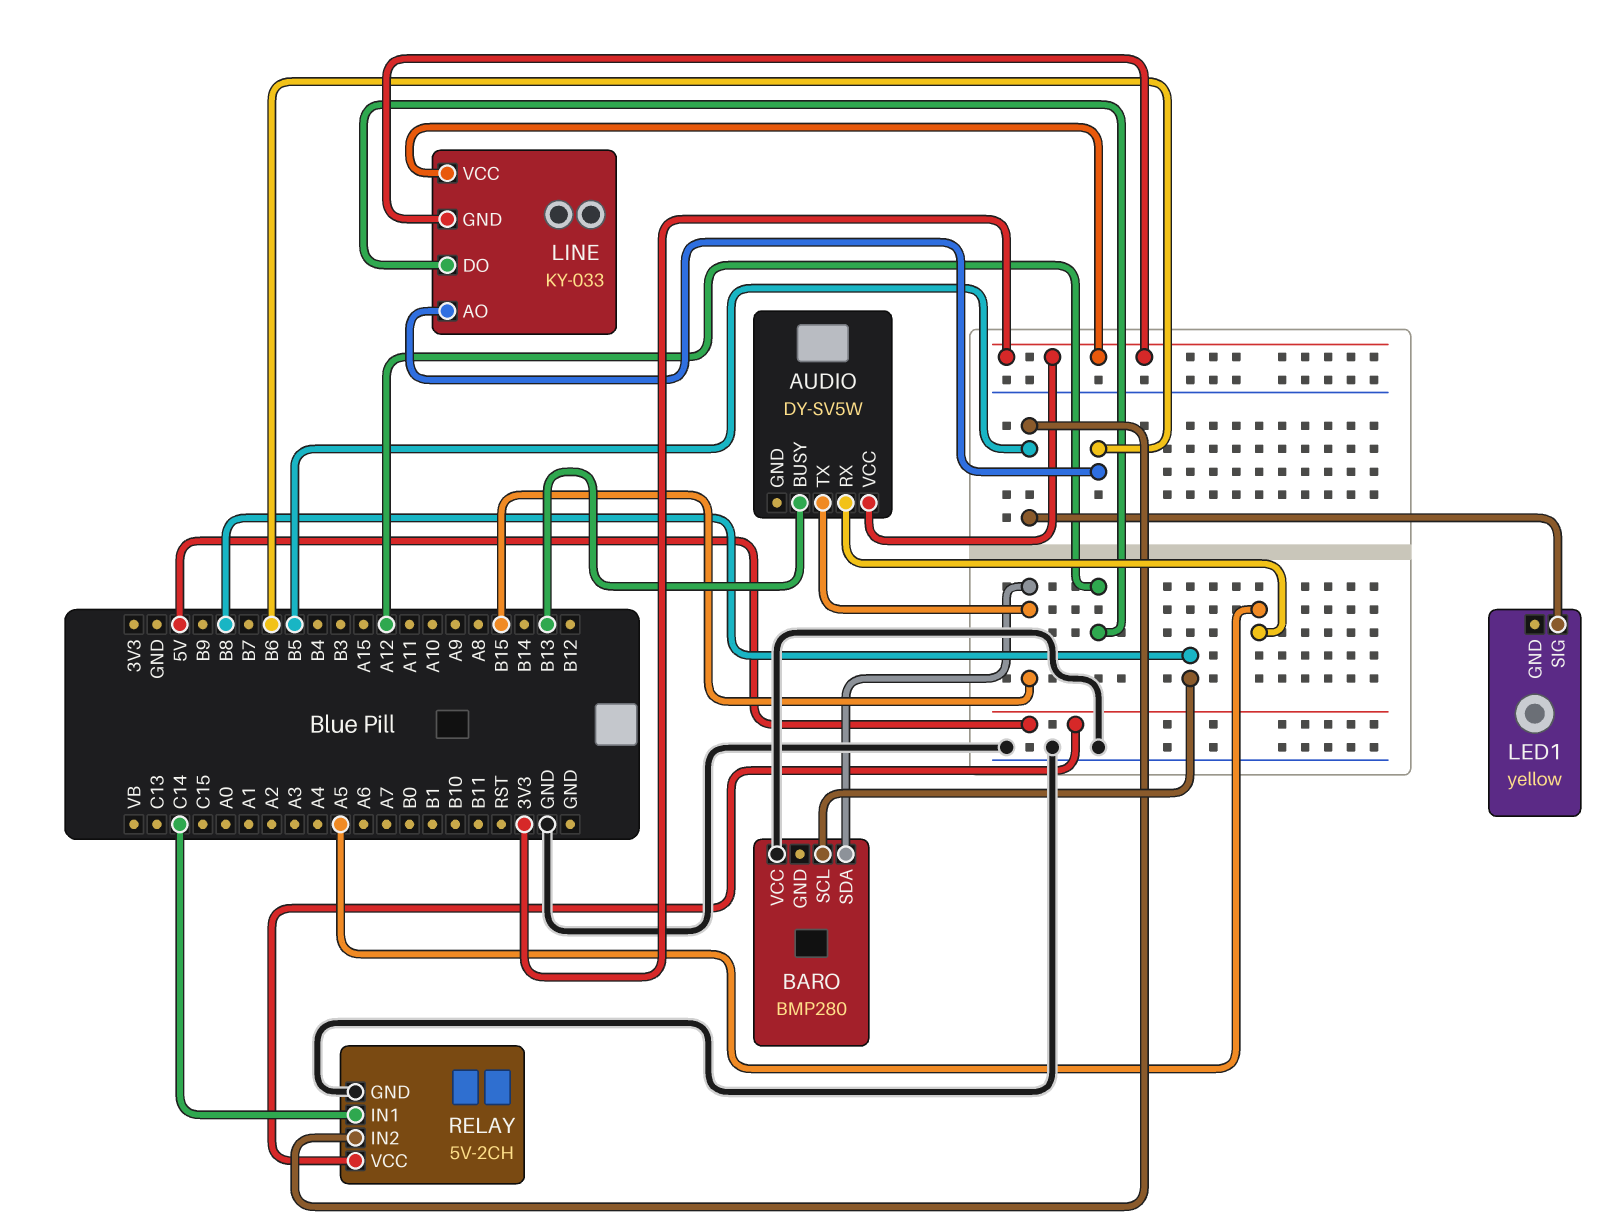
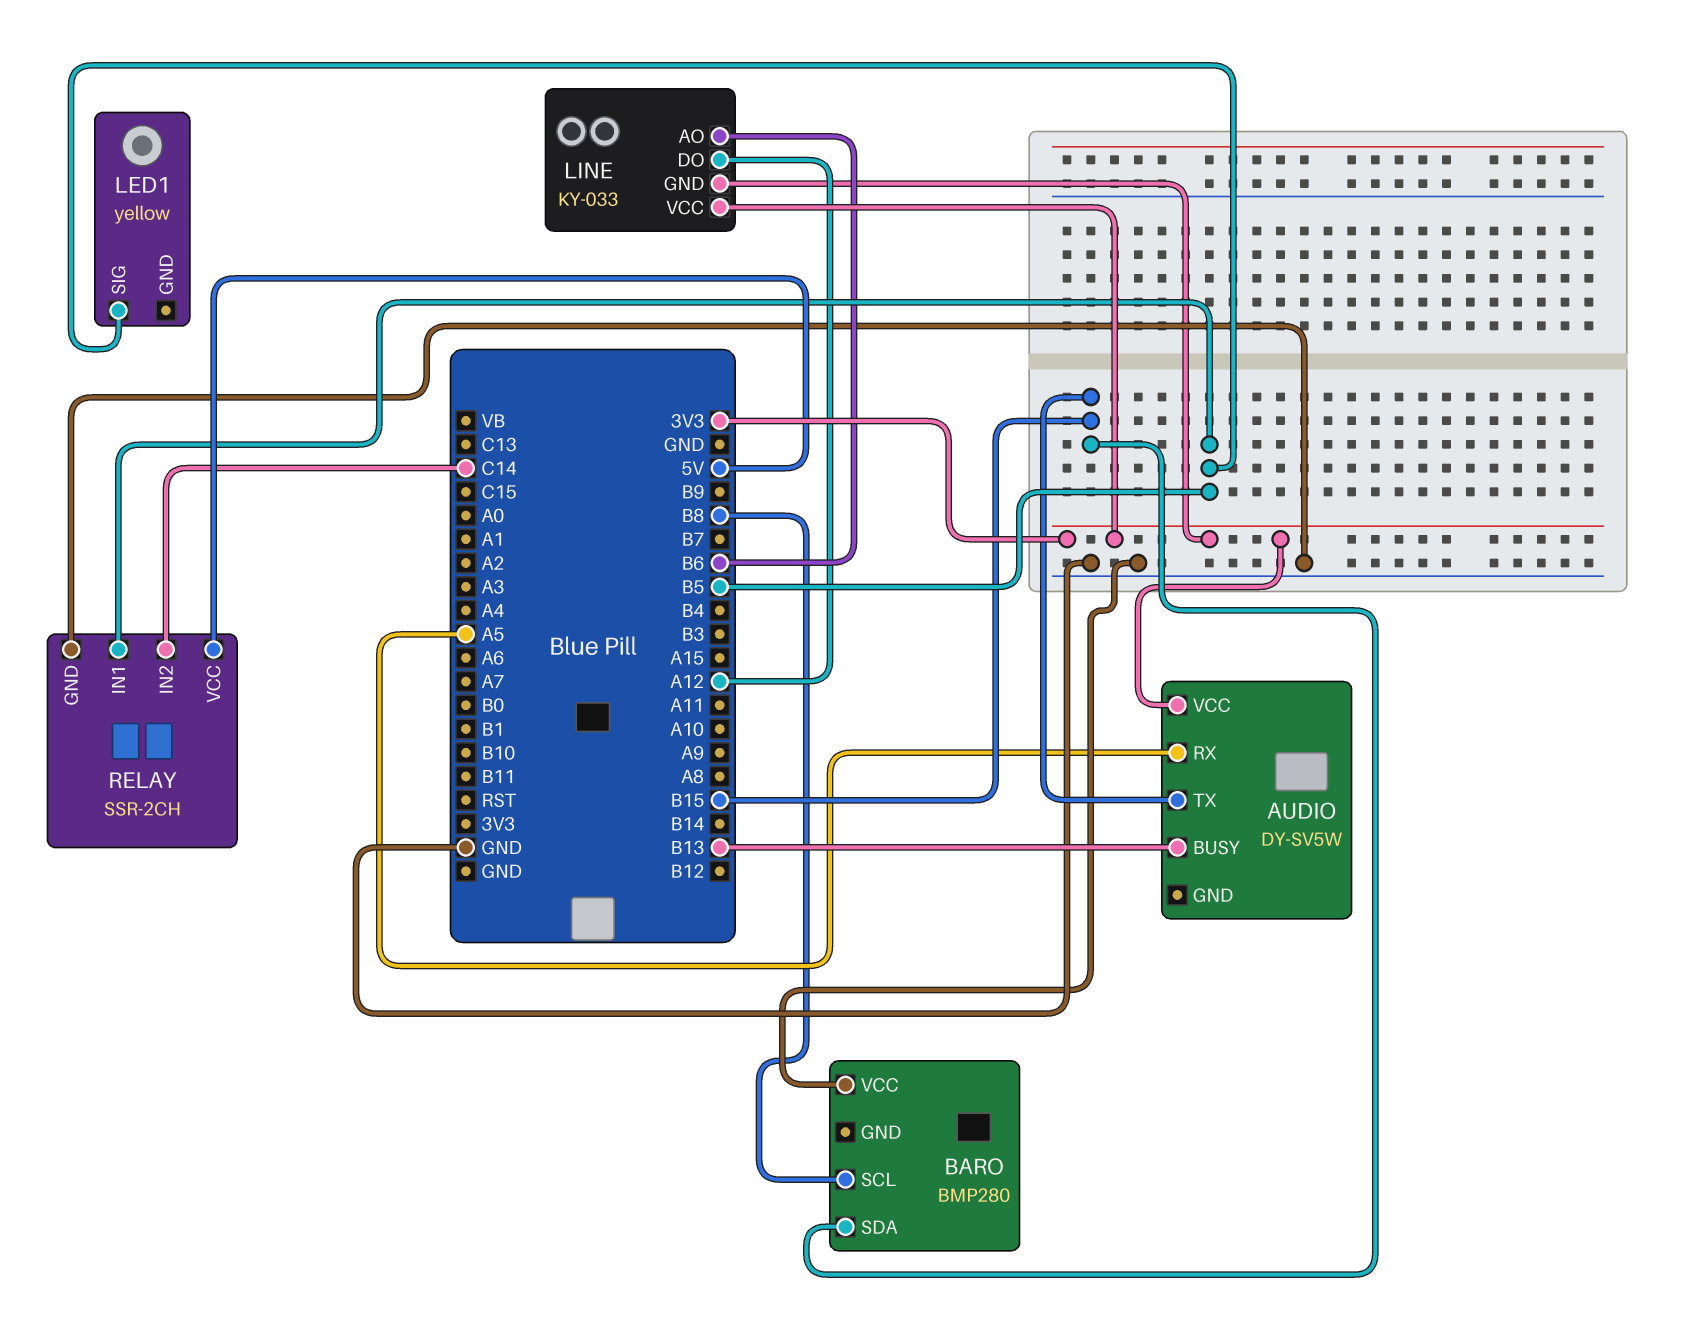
RELAY: 5V-2CH -> SSR-2CH
RELAY pin IN1: C14 -> B5
RELAY pin IN2: B5 -> C14

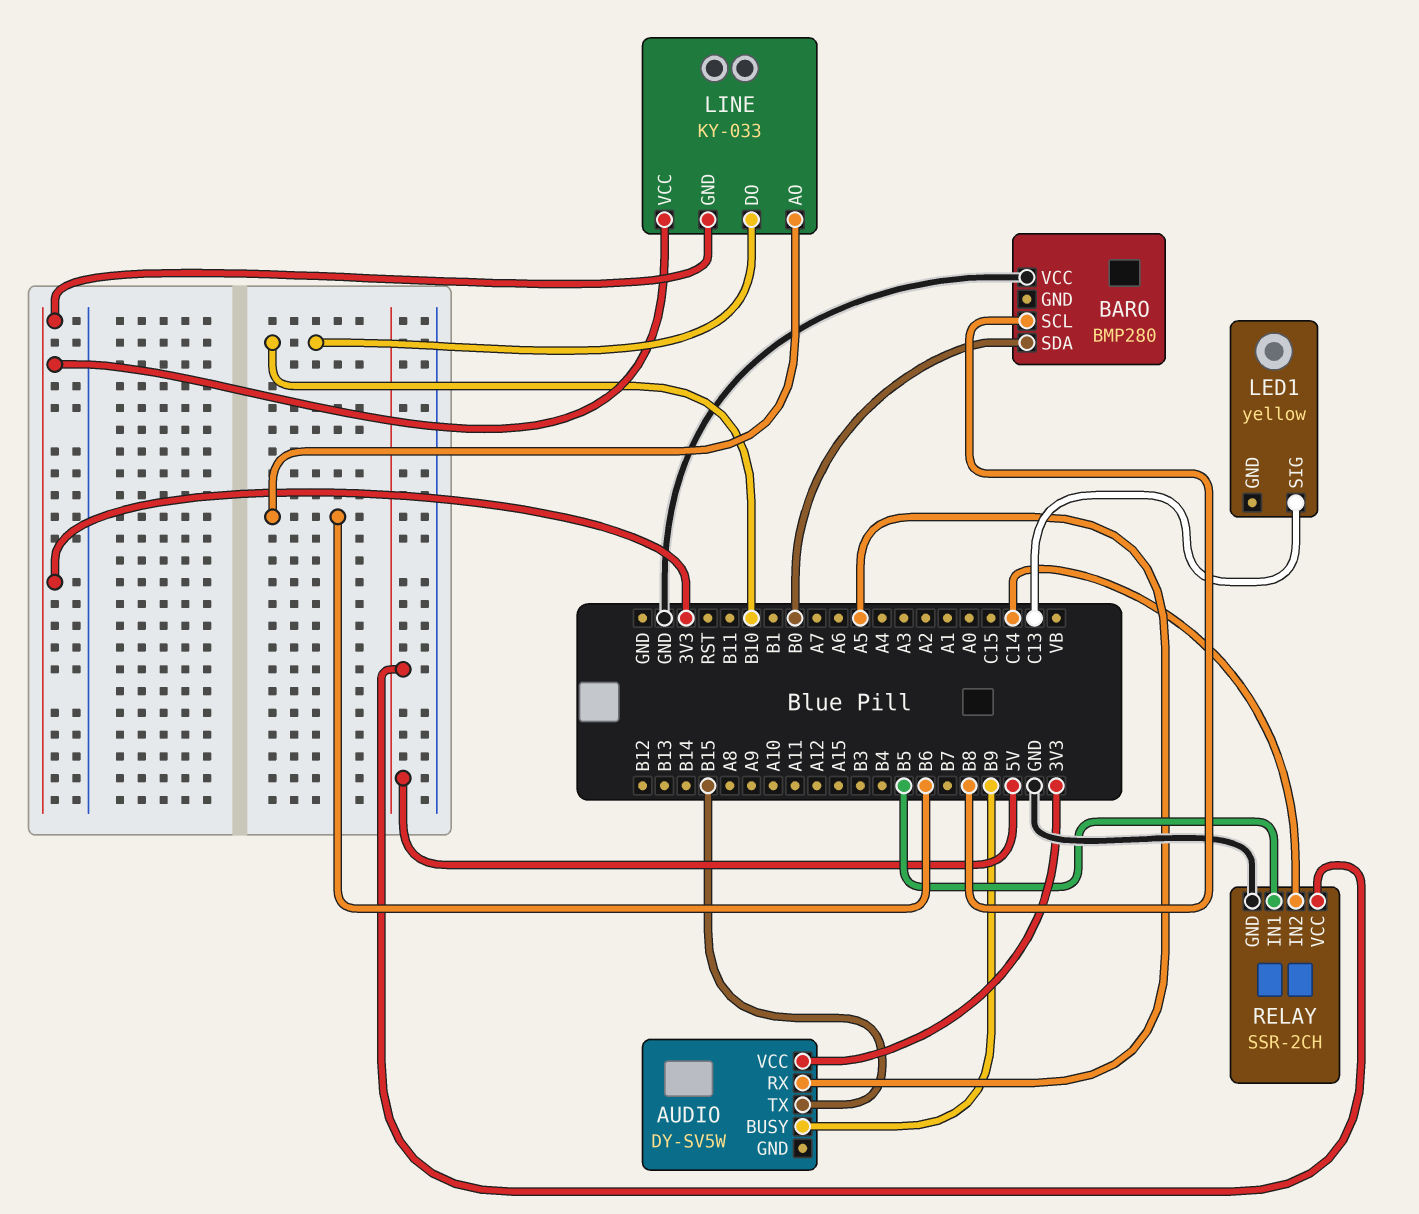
AUDIO pin BUSY: B13 -> B9
BARO pin SDA: B15 -> B0
LED1 pin SIG: B5 -> C13
LINE pin DO: A12 -> B10

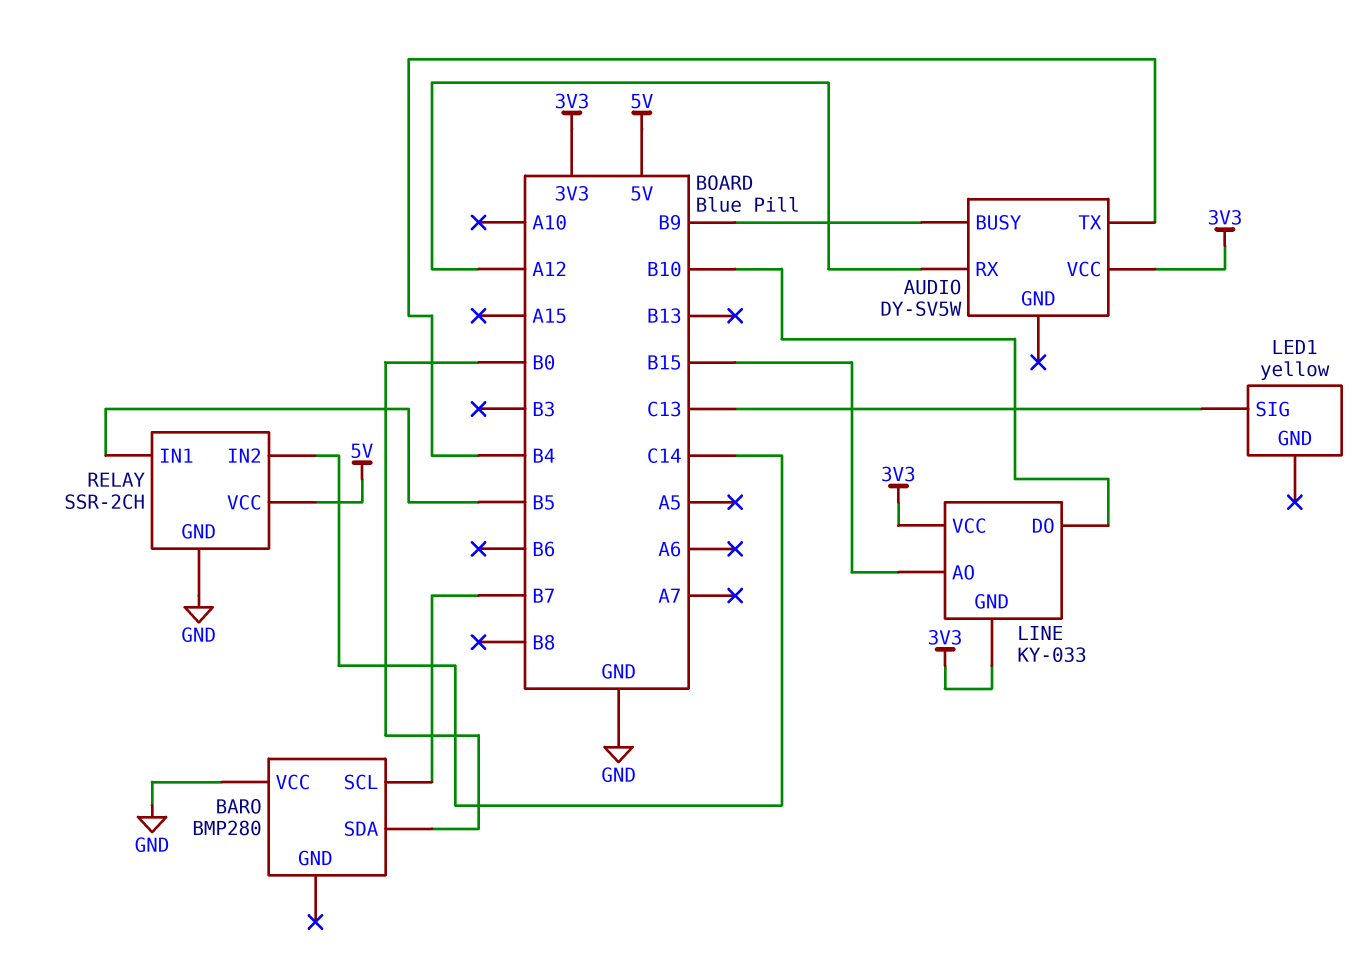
AUDIO pin RX: A5 -> A12
AUDIO pin TX: B15 -> B4
BARO pin SCL: B8 -> B7
LINE pin AO: B6 -> B15

